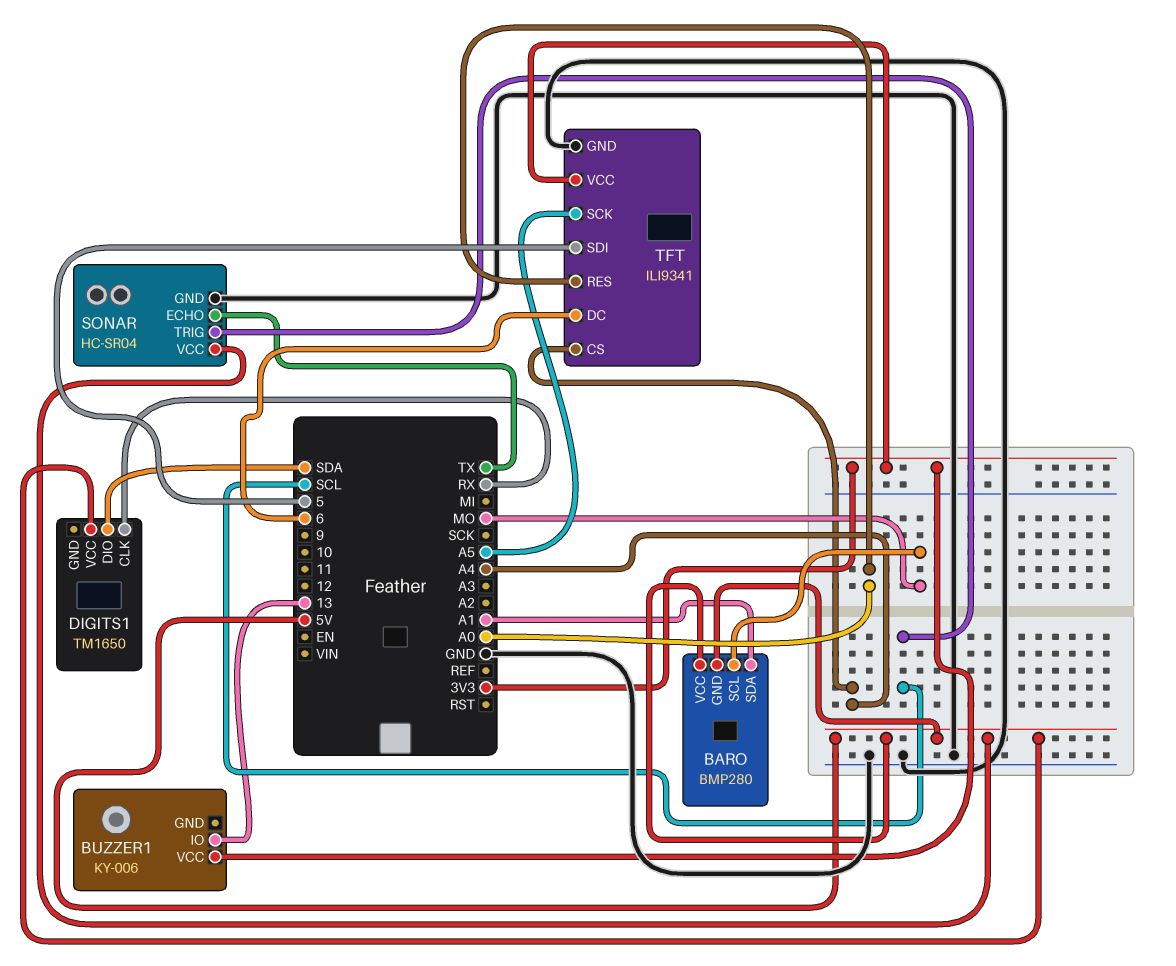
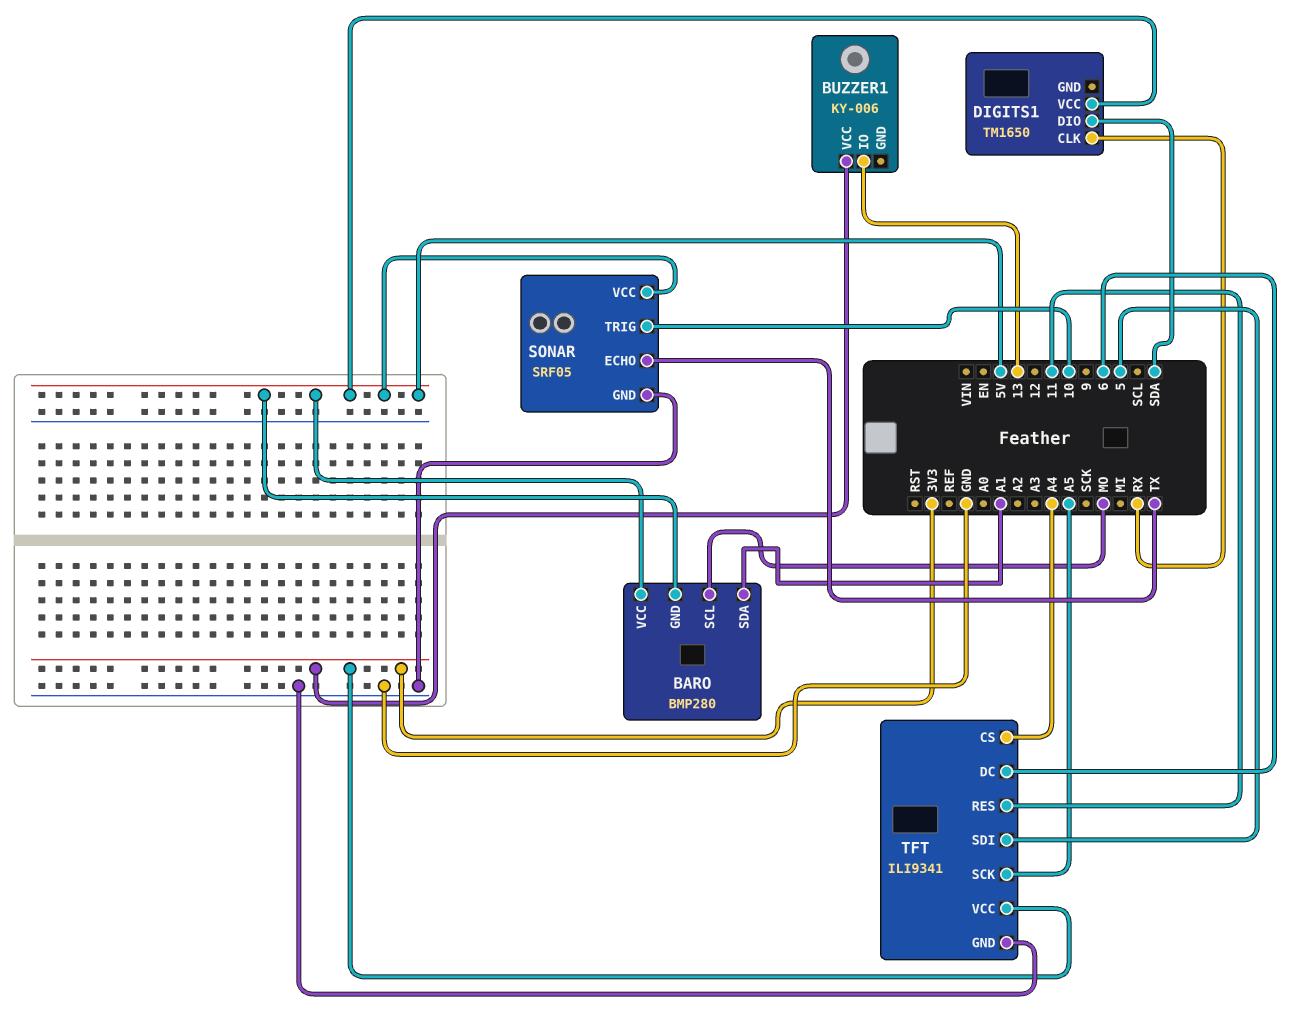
SONAR: HC-SR04 -> SRF05
SONAR pin TRIG: SCL -> 10
TFT pin RES: A0 -> 11

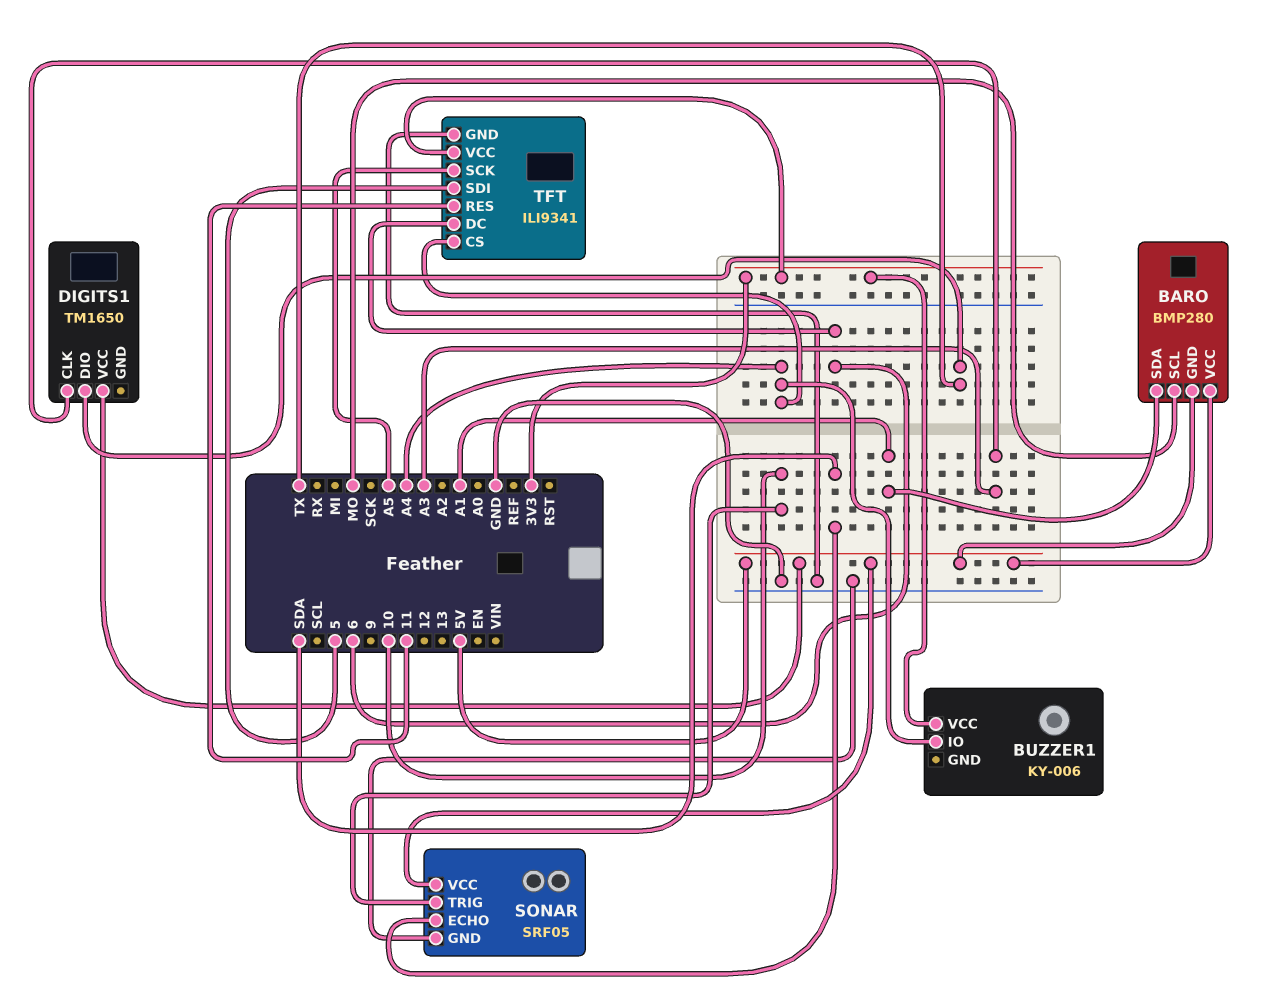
BUZZER1 pin IO: 13 -> A4
DIGITS1 pin CLK: RX -> A3
DIGITS1 pin DIO: SDA -> TX
SONAR pin ECHO: TX -> SDA

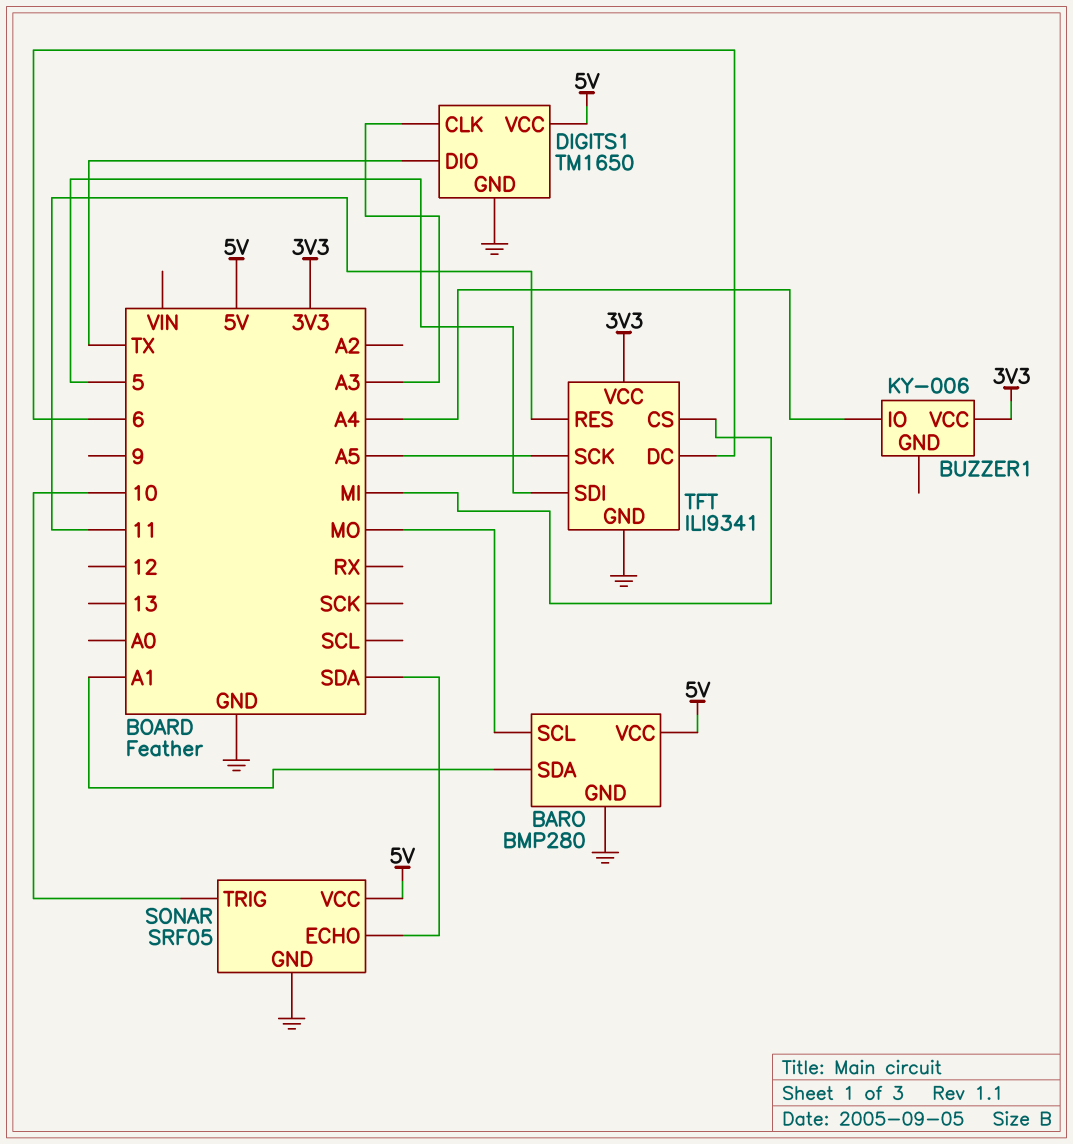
BARO pin GND: 5V -> GND
DIGITS1 pin GND: none -> GND
TFT pin CS: A4 -> MI

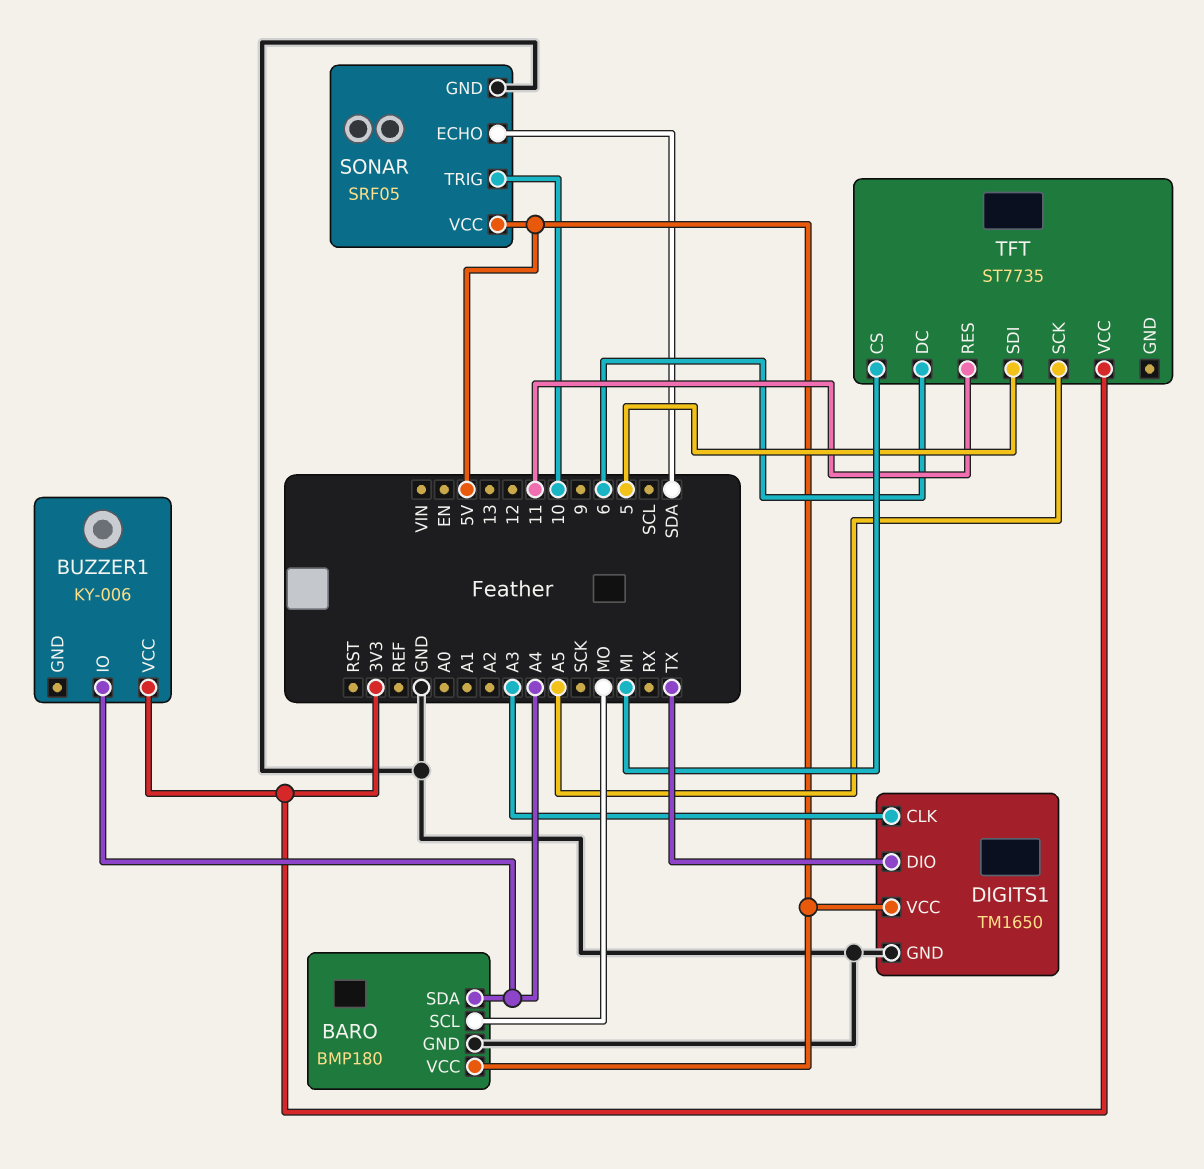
BARO: BMP280 -> BMP180
BARO pin SDA: A1 -> A4
TFT: ILI9341 -> ST7735
TFT pin GND: GND -> none

